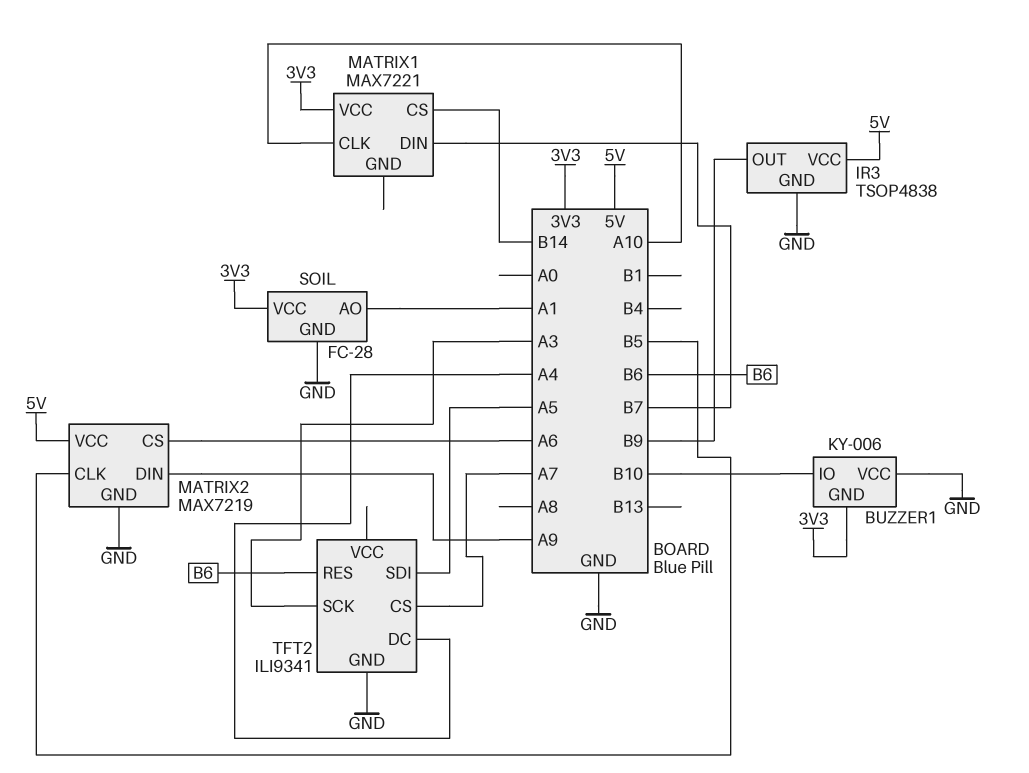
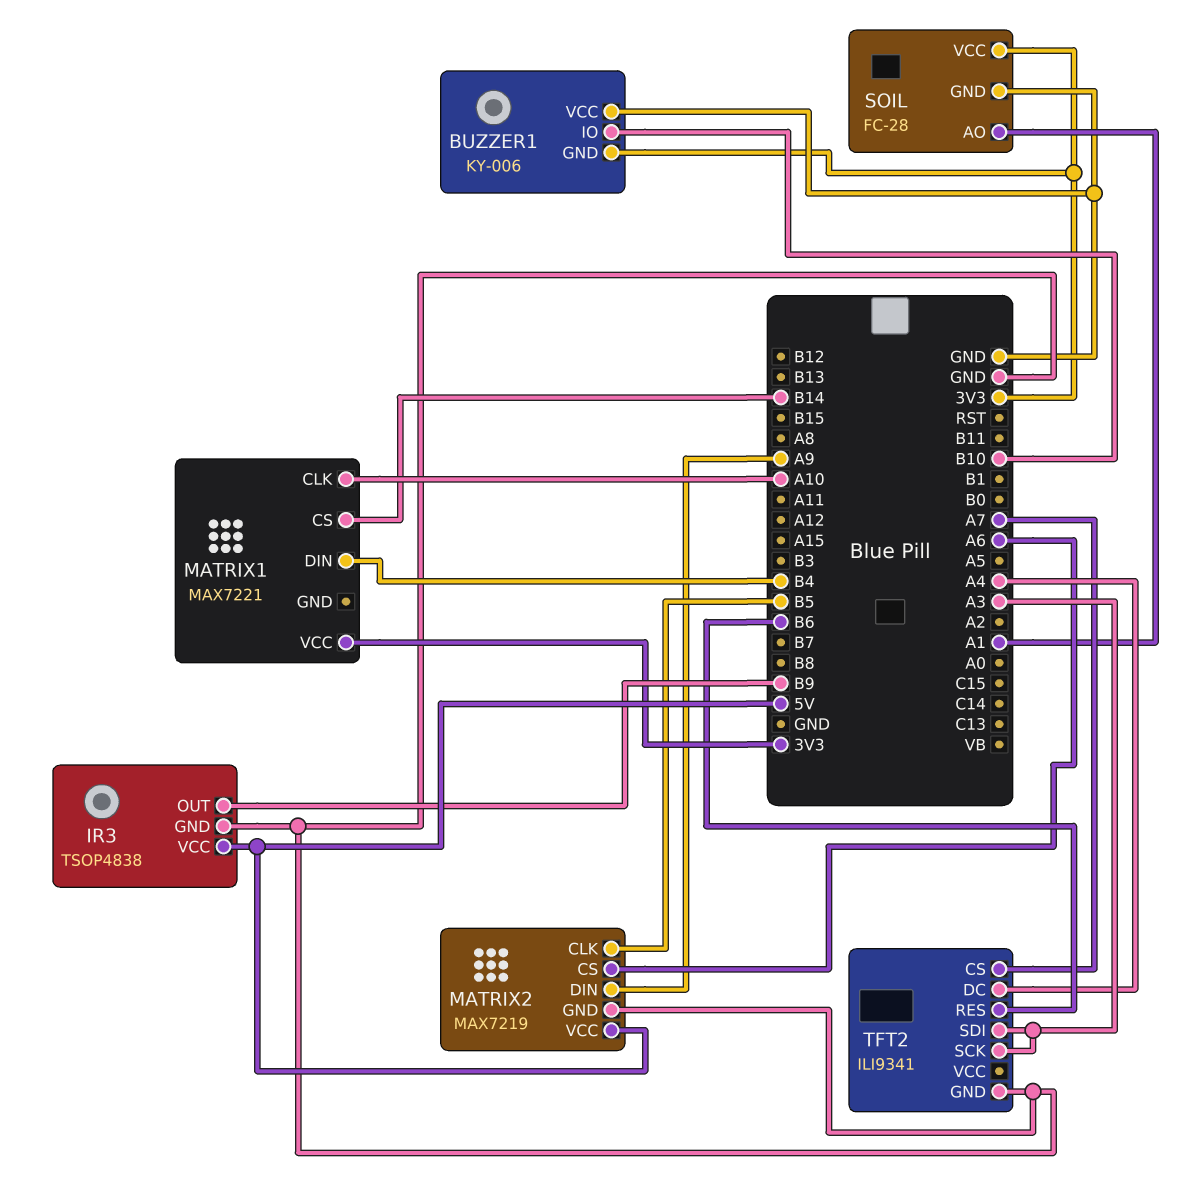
MATRIX1 pin DIN: B7 -> B4
TFT2 pin SDI: A5 -> A3

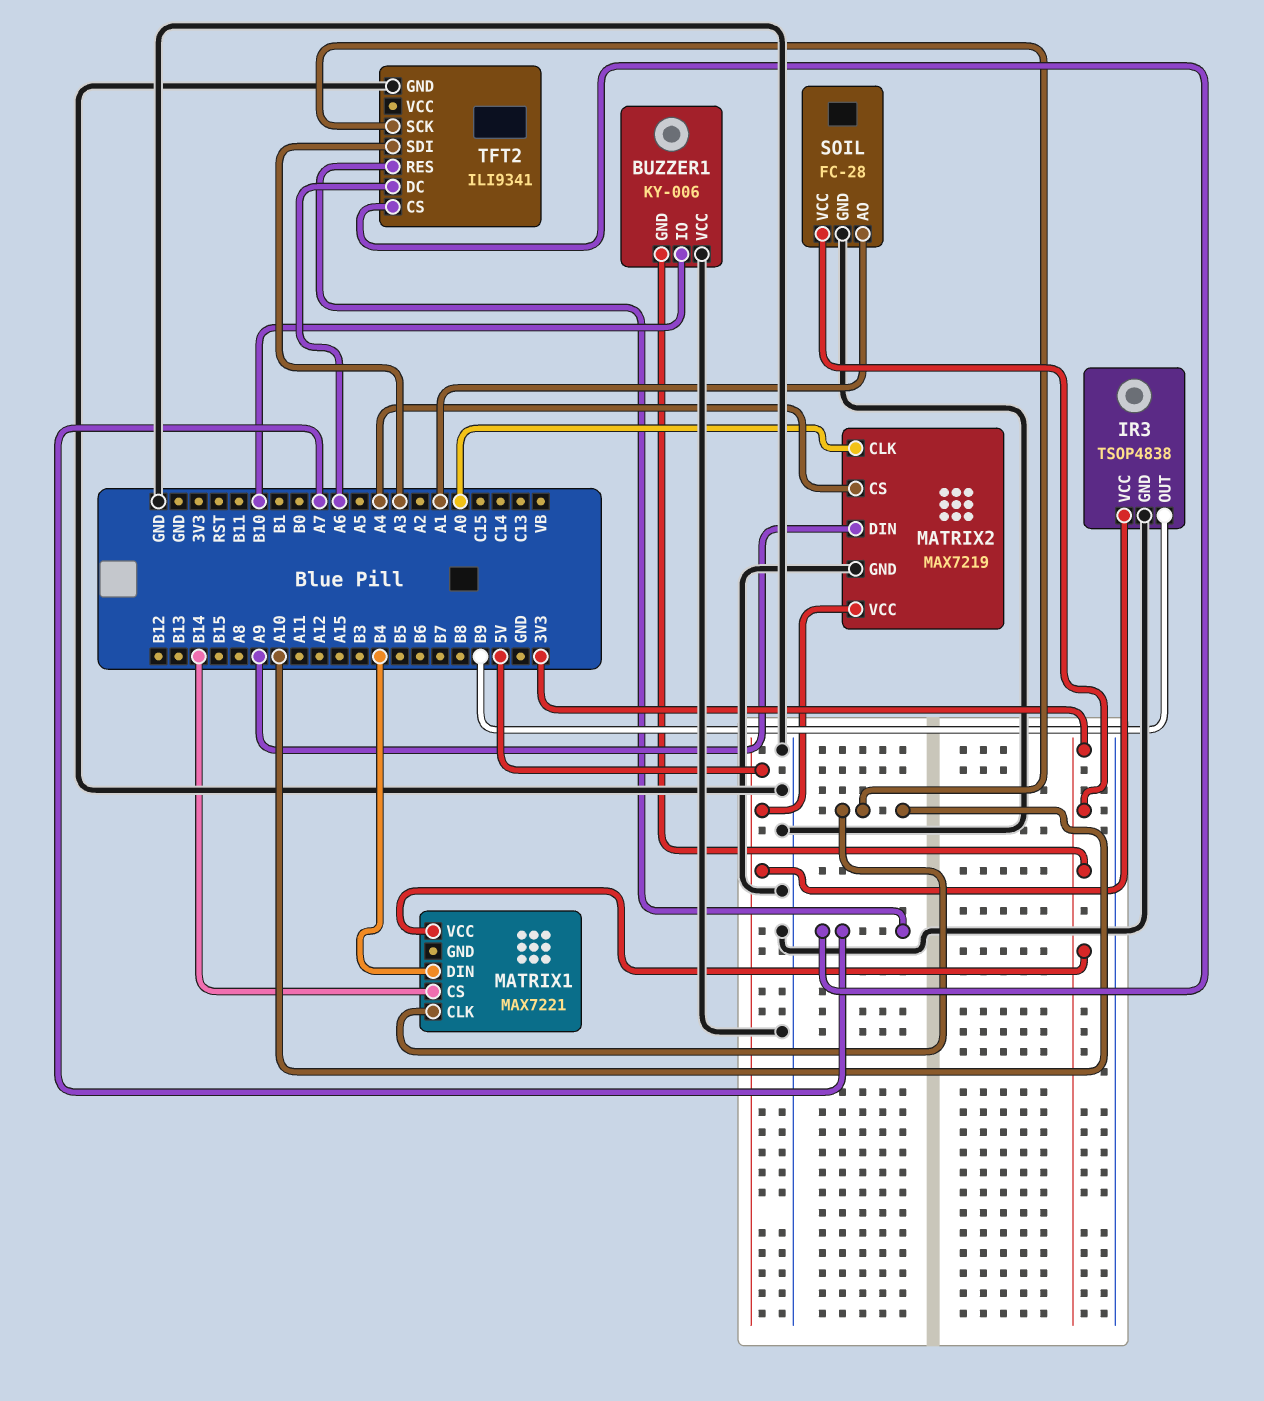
MATRIX2 pin CLK: B5 -> A0
MATRIX2 pin CS: A6 -> A4
TFT2 pin DC: A4 -> A6
TFT2 pin RES: B6 -> A7
TFT2 pin SCK: A3 -> A10

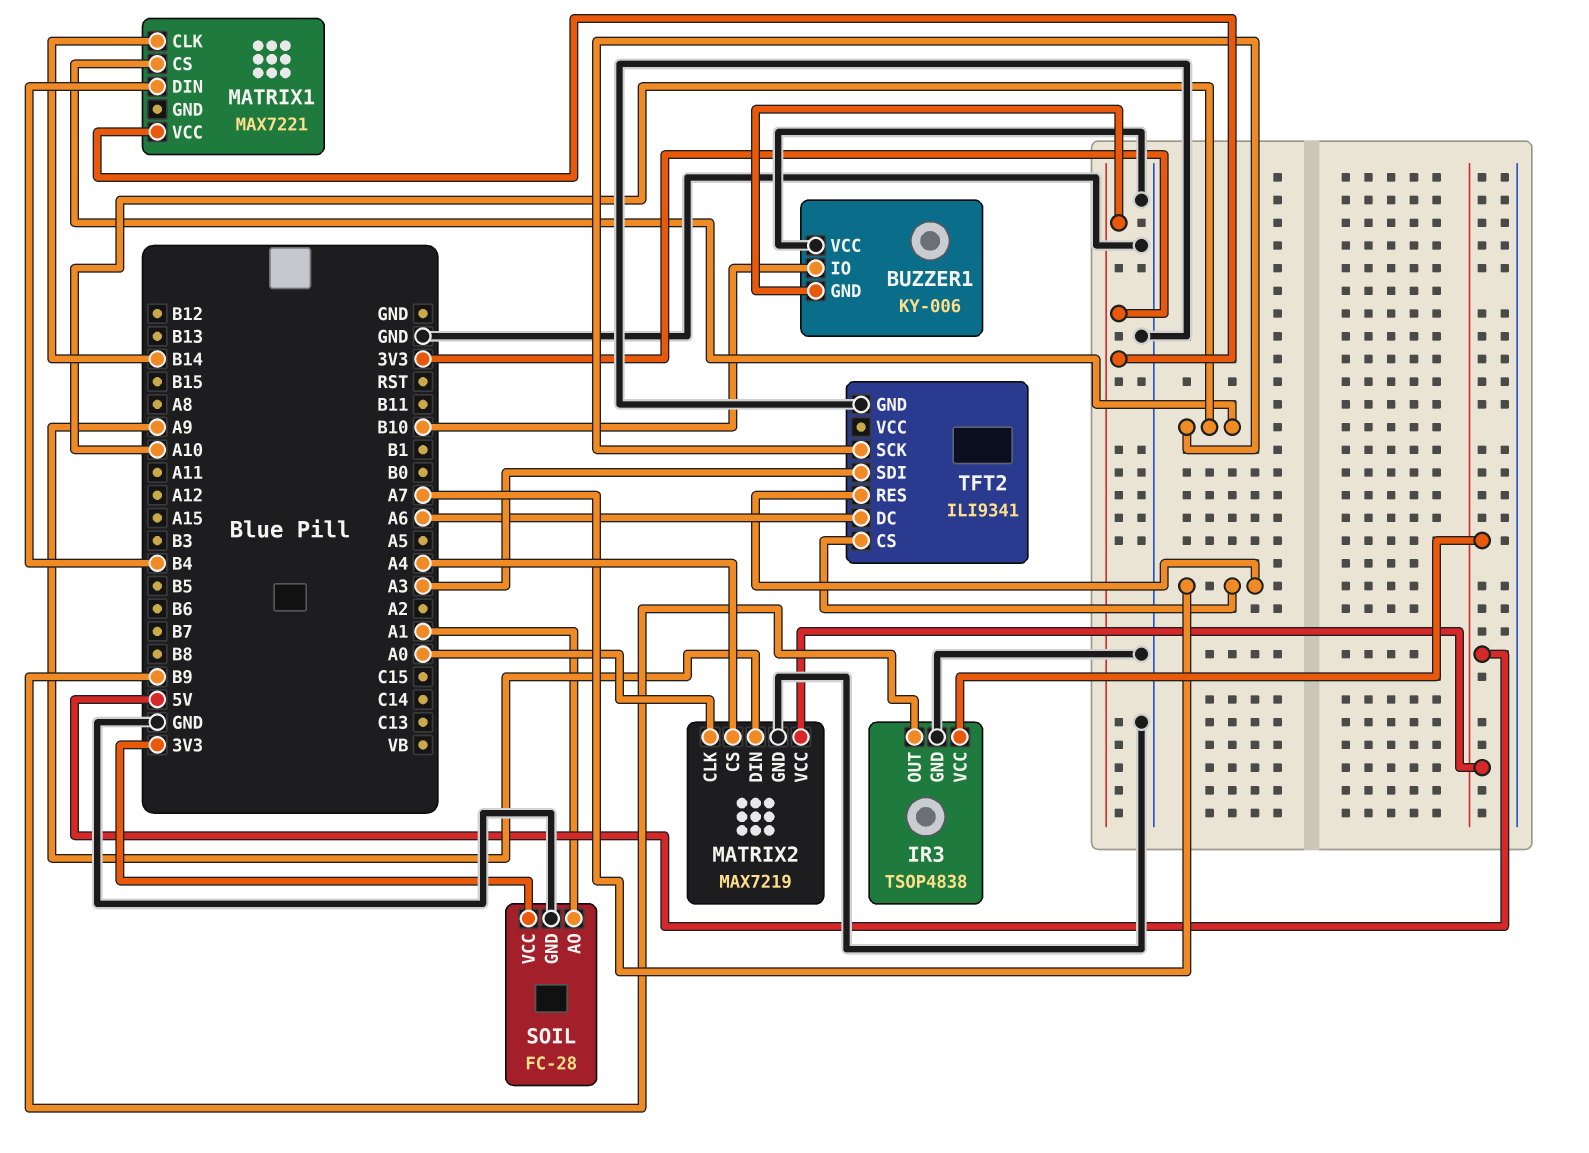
MATRIX1 pin CLK: A10 -> B14
MATRIX1 pin CS: B14 -> A10

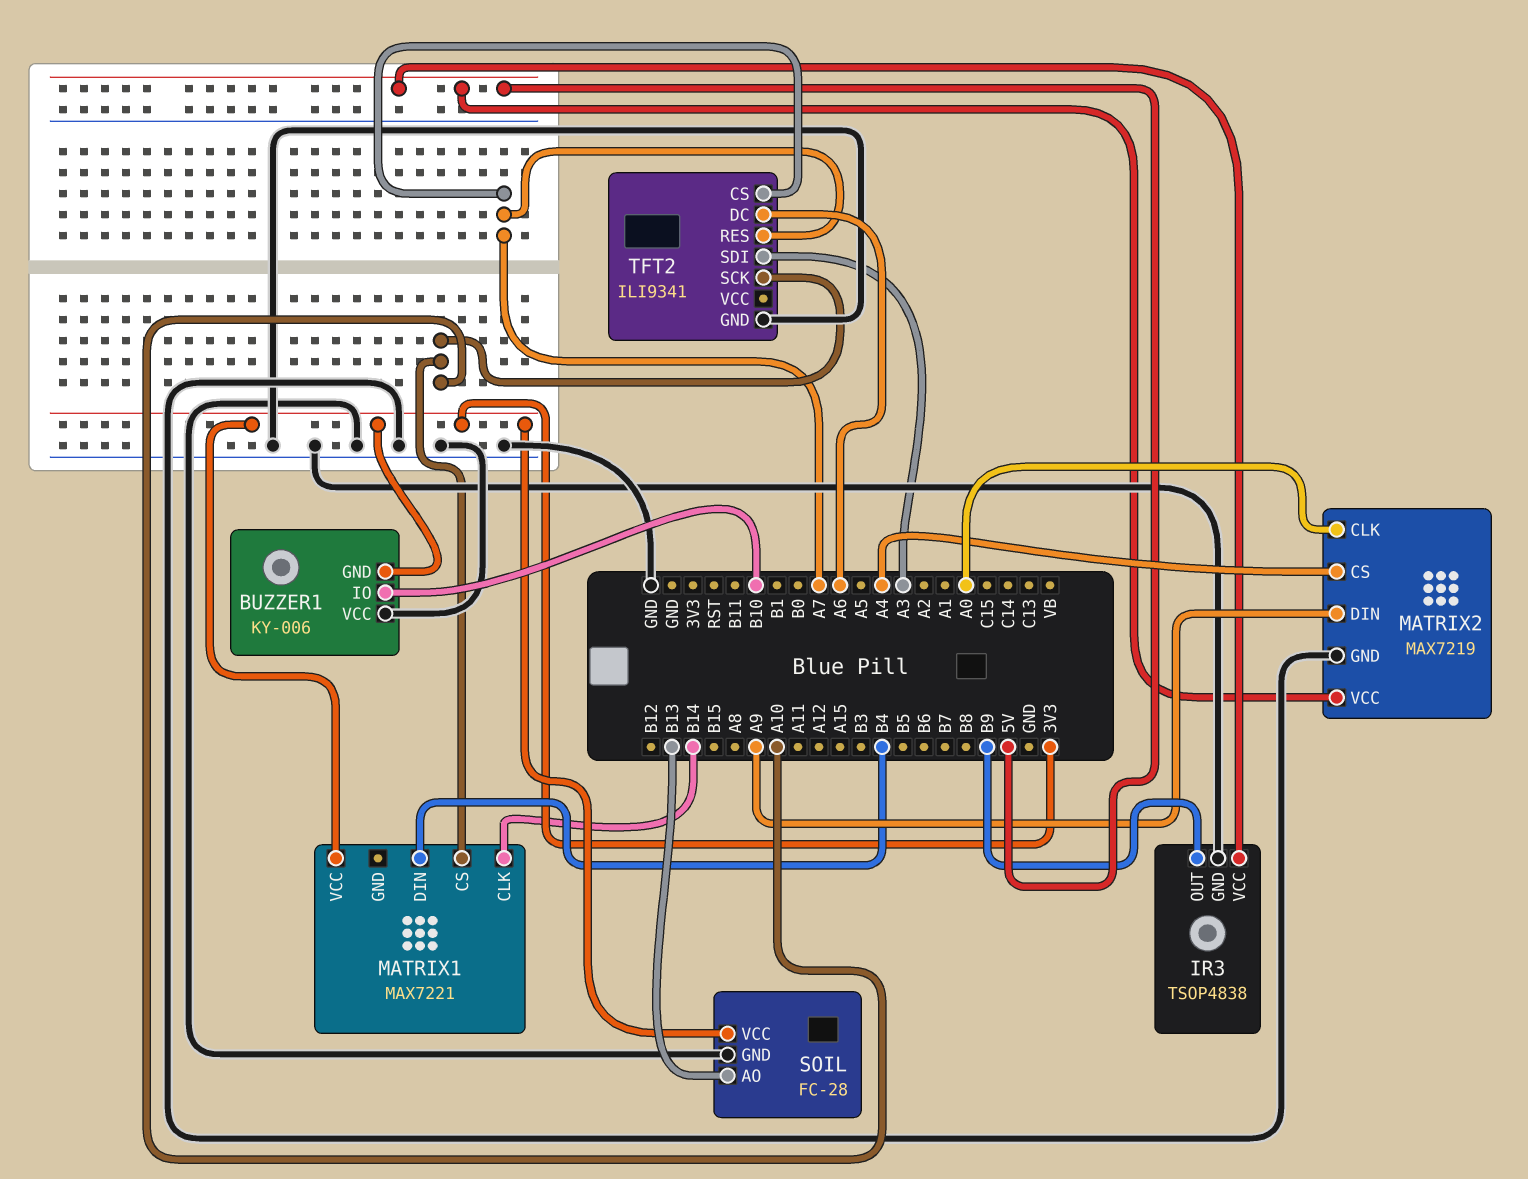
SOIL pin AO: A1 -> B13

